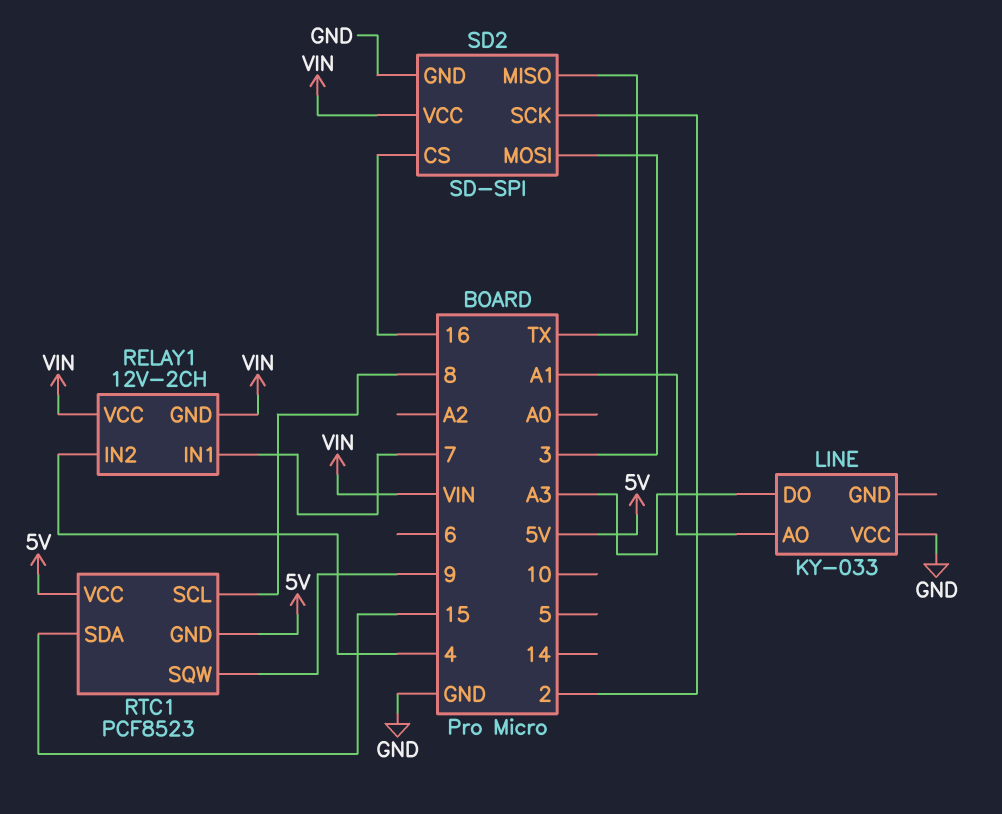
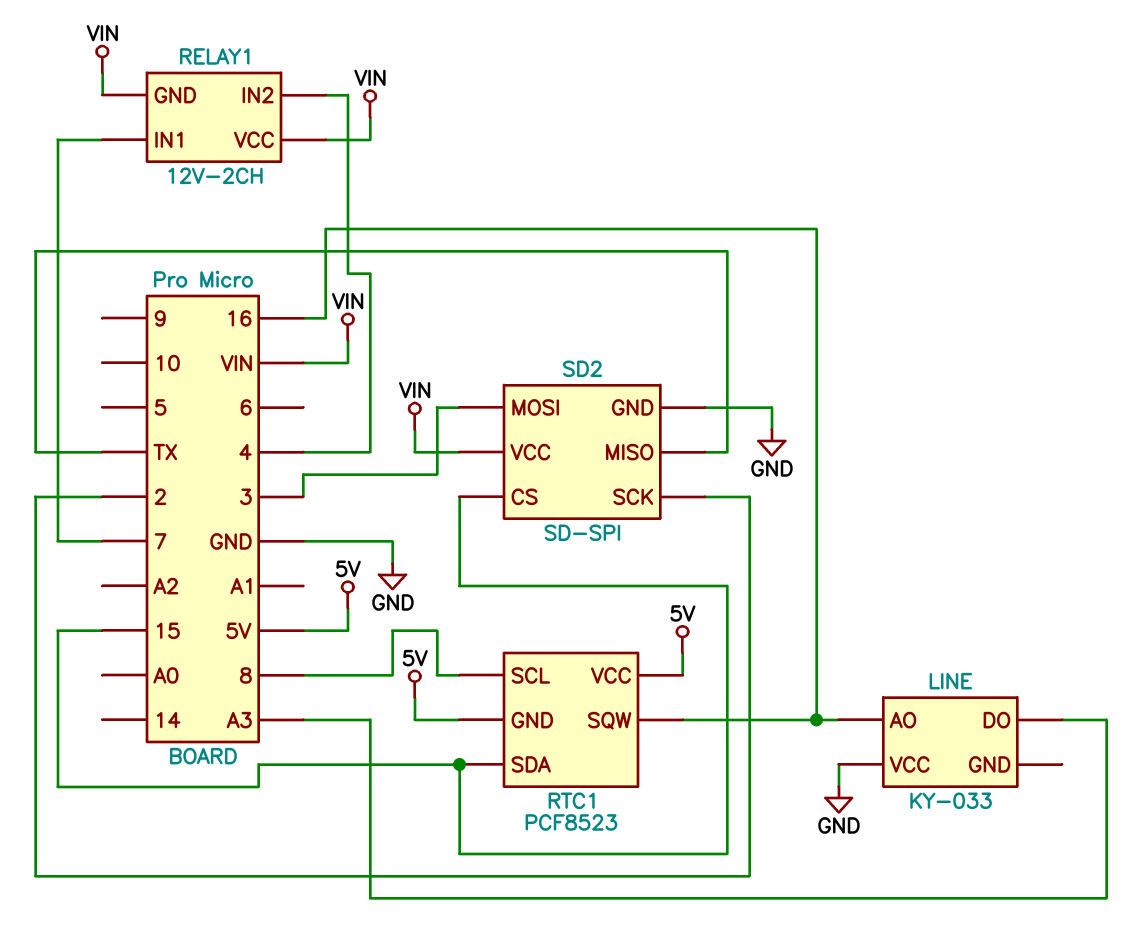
LINE pin AO: A1 -> 16
RTC1 pin SQW: 9 -> 16
SD2 pin CS: 16 -> 15

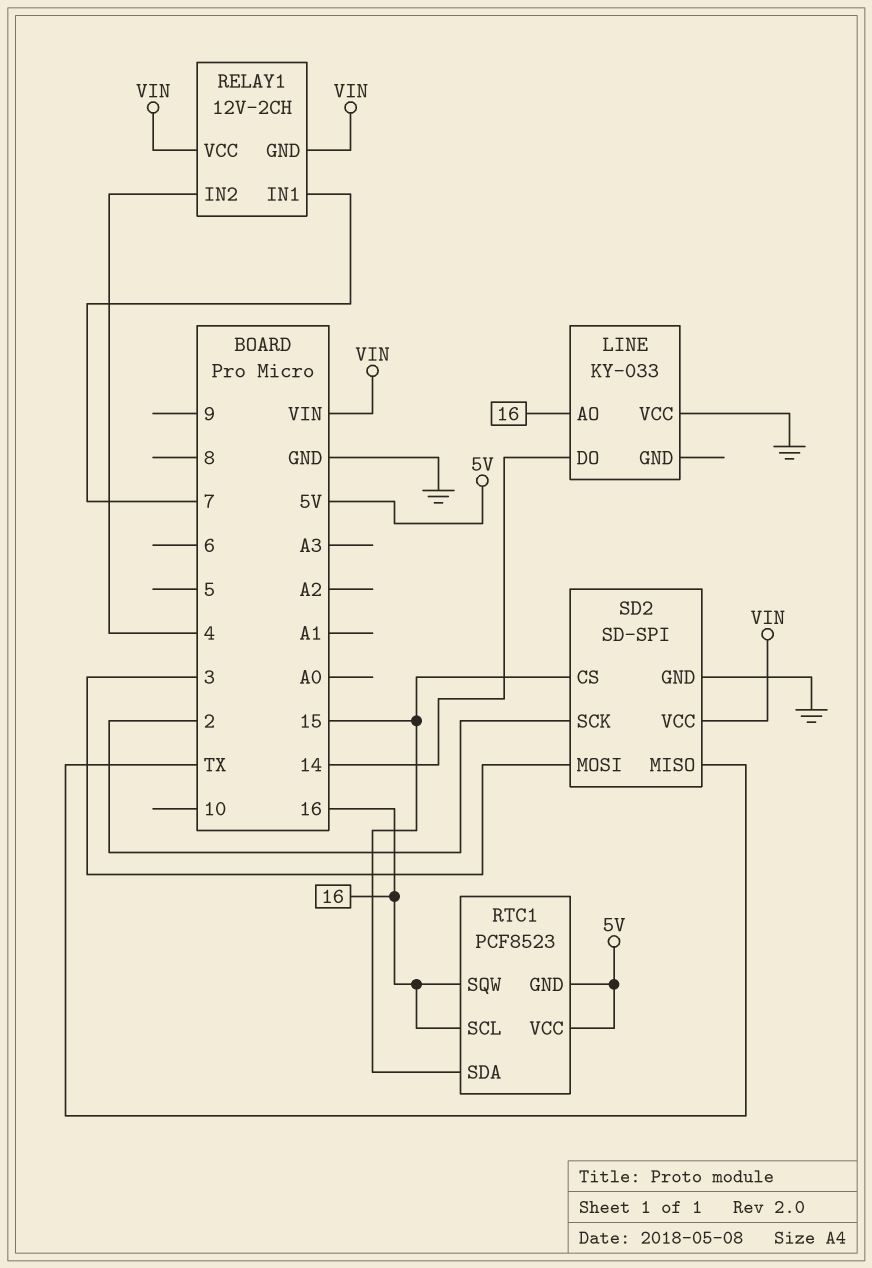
LINE pin DO: A3 -> 14
RTC1 pin SCL: 8 -> 16

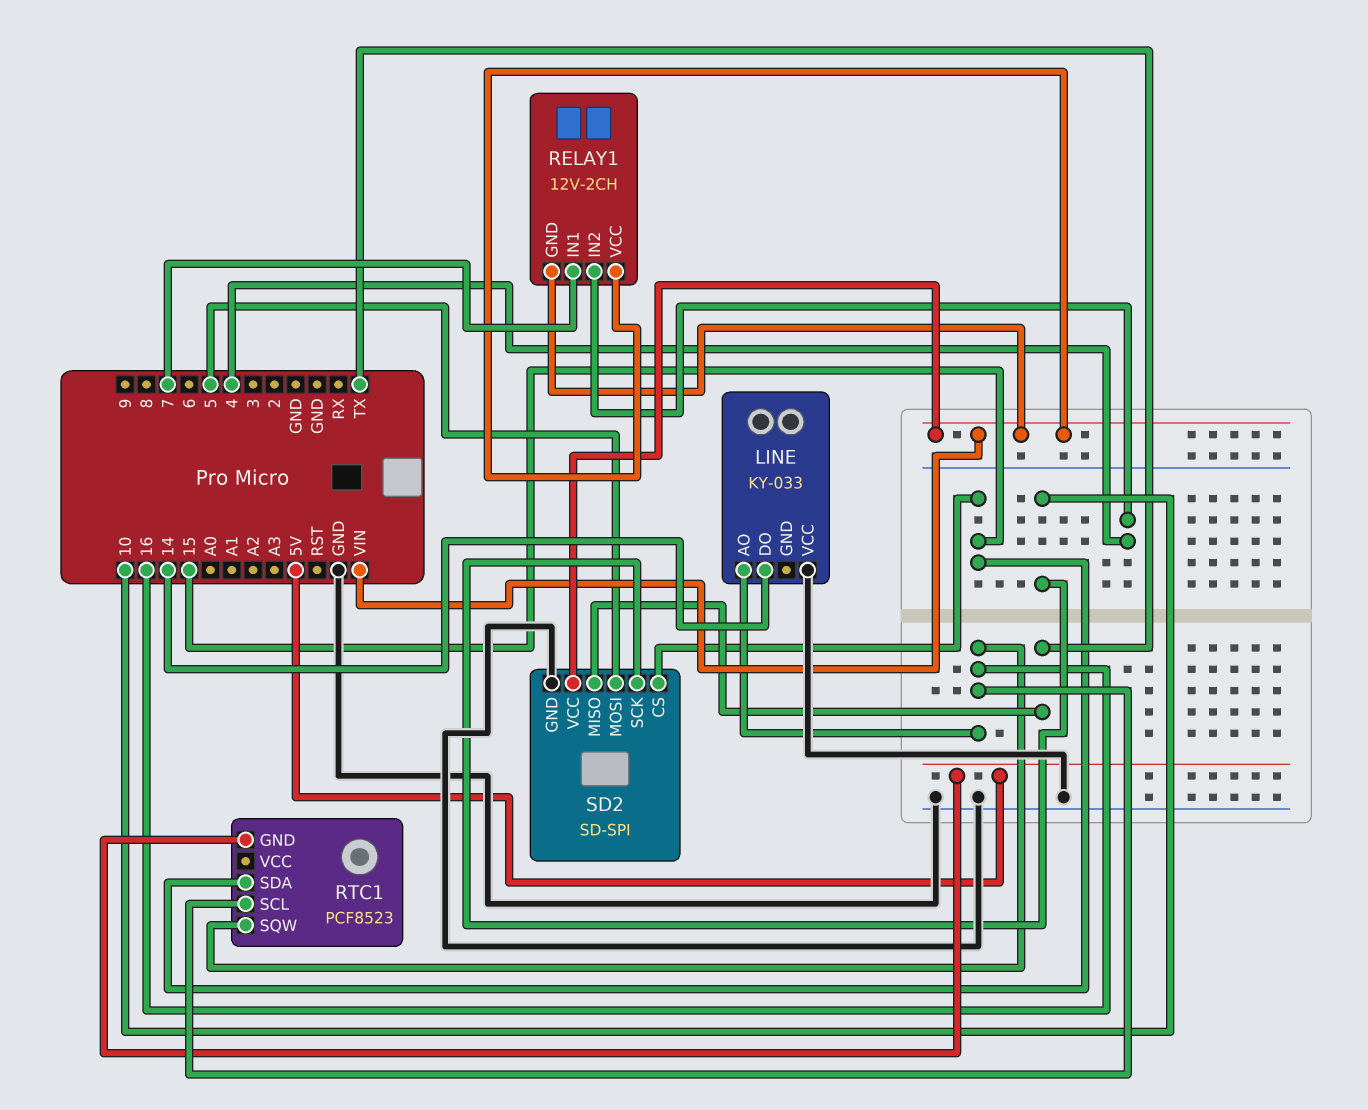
RTC1 pin VCC: 5V -> none
SD2 pin MOSI: 3 -> 5
SD2 pin SCK: 2 -> 10

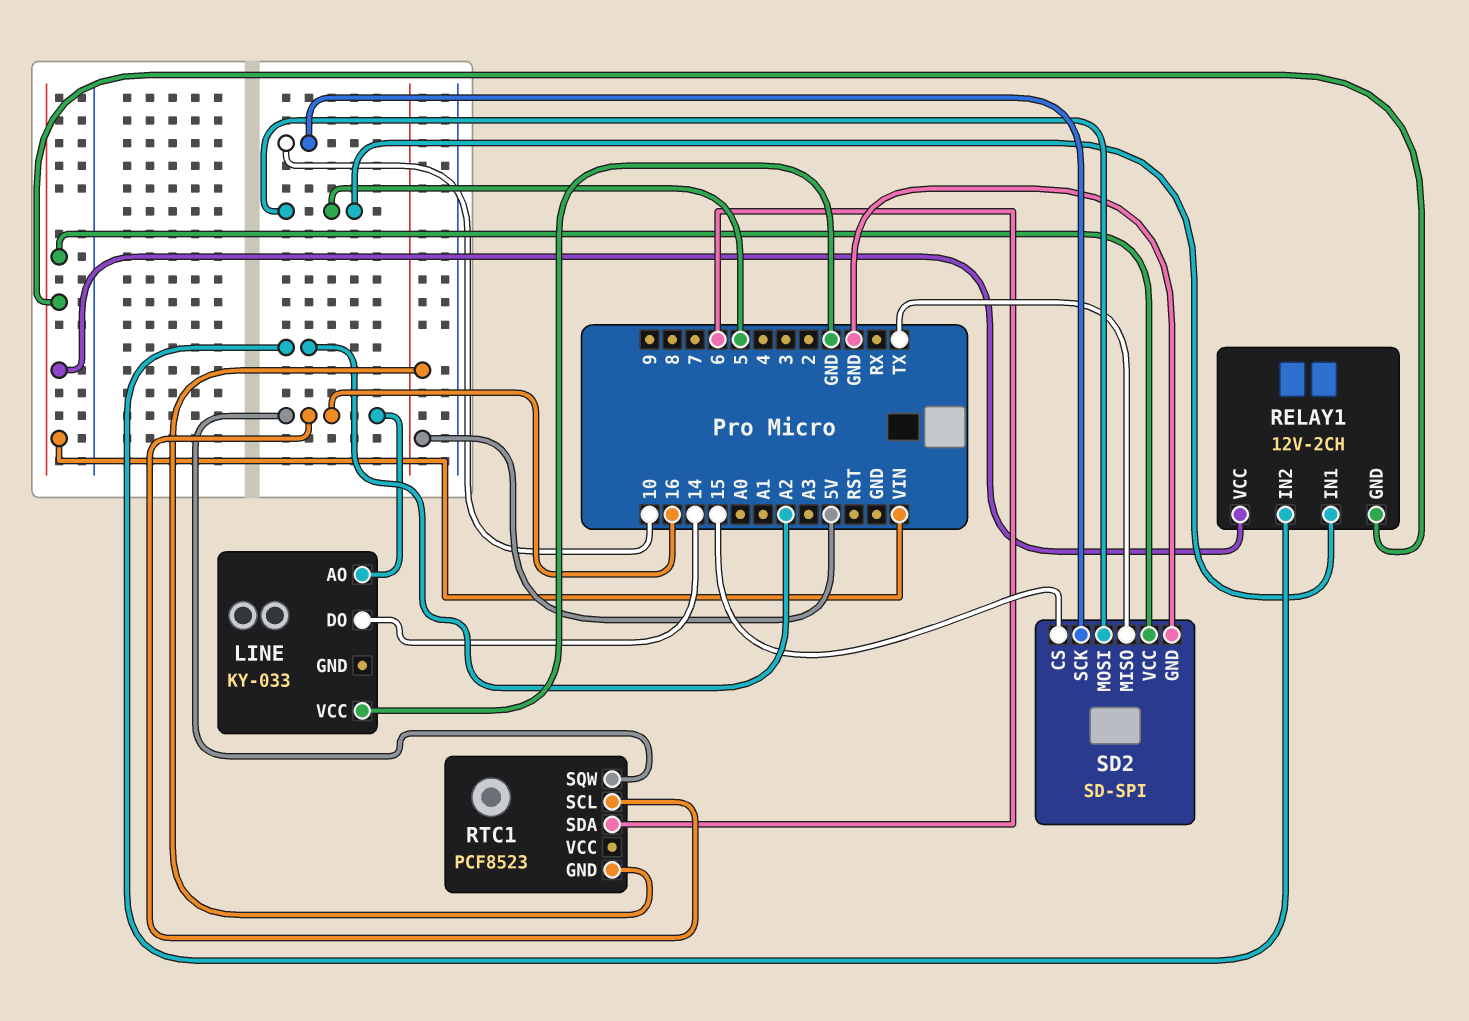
RELAY1 pin IN1: 7 -> 5
RELAY1 pin IN2: 4 -> A2
RTC1 pin SDA: 15 -> 6

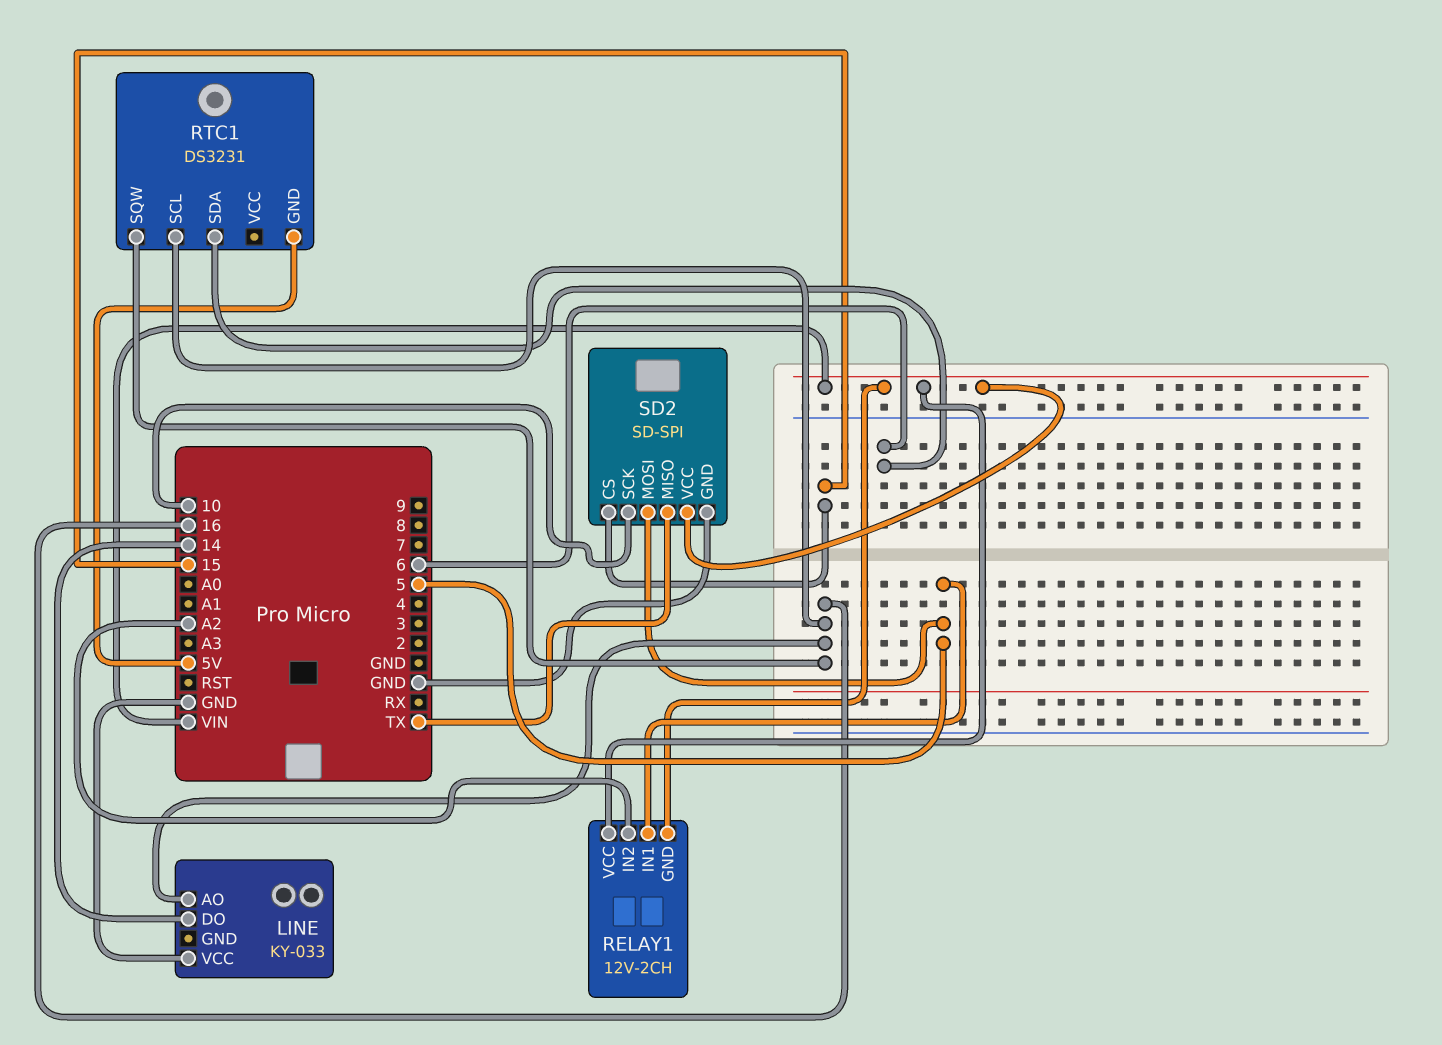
RTC1: PCF8523 -> DS3231

